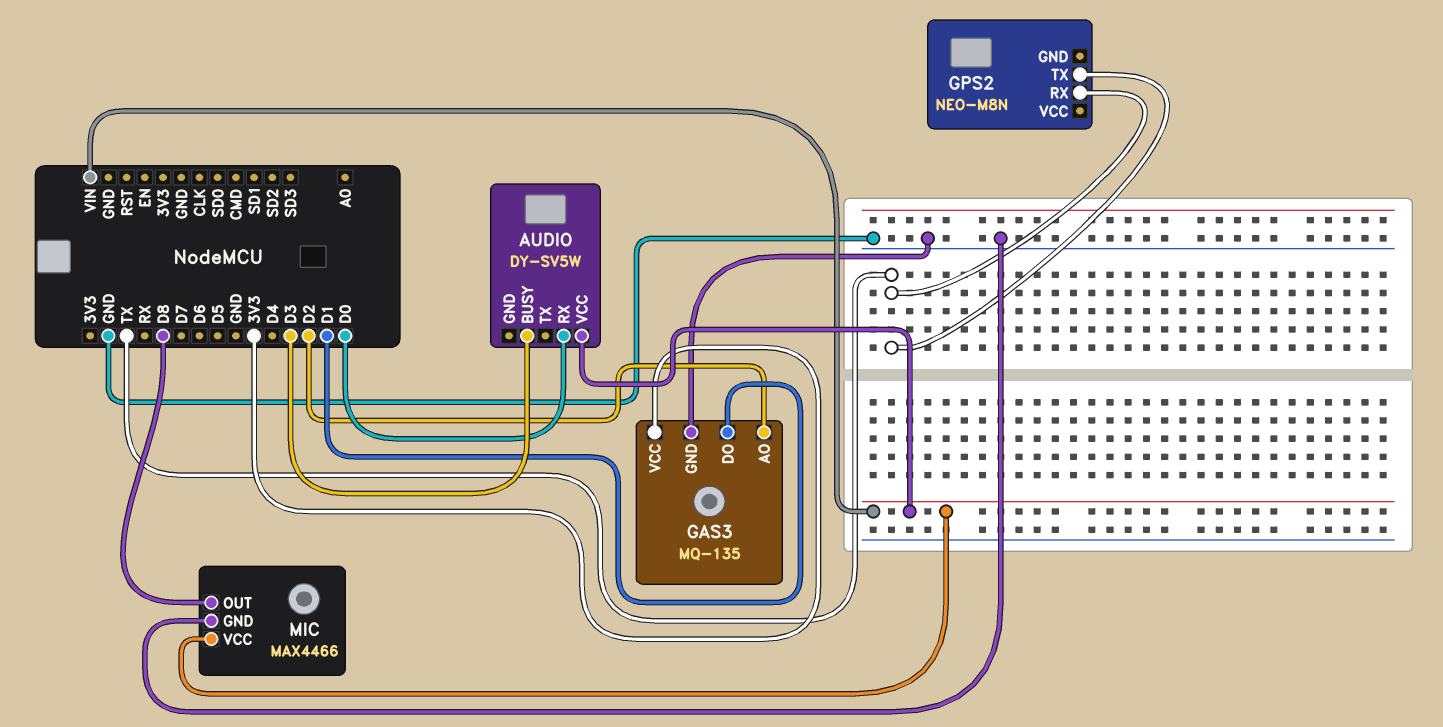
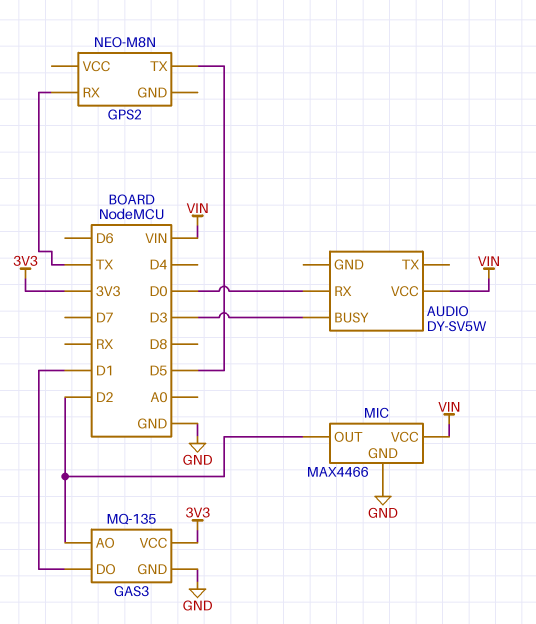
GPS2 pin TX: TX -> D5
MIC pin OUT: D8 -> D2

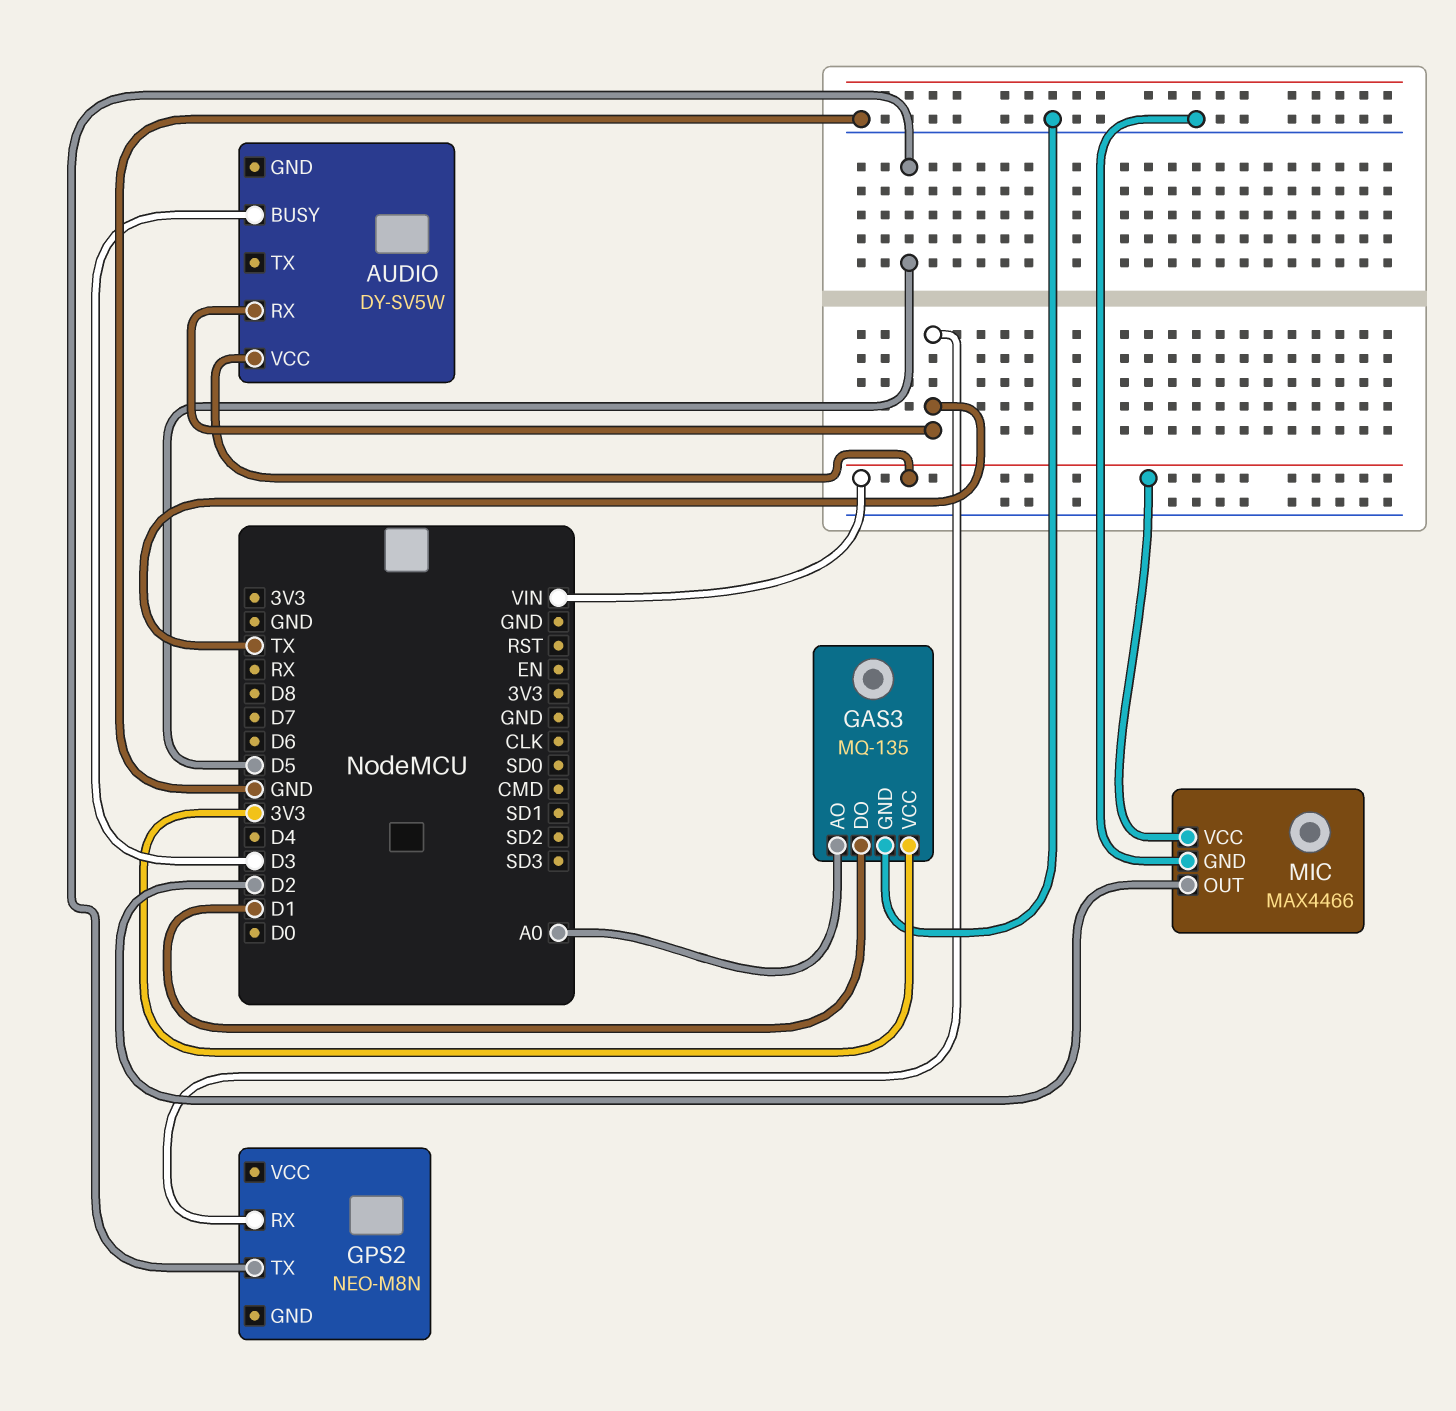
AUDIO pin RX: D0 -> TX
GAS3 pin AO: D2 -> A0

